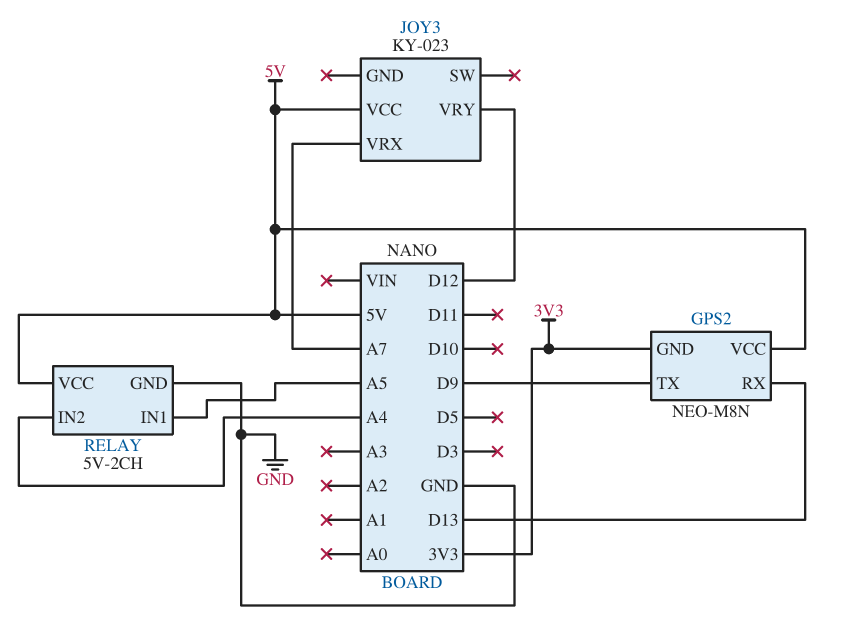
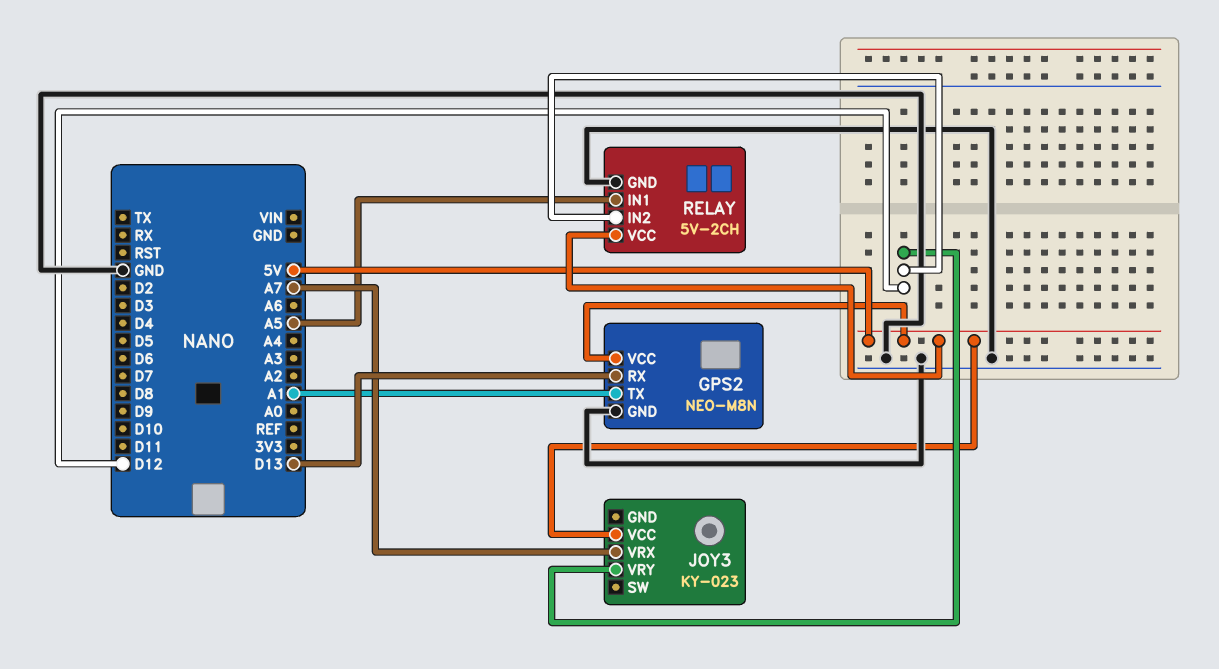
GPS2 pin GND: 3V3 -> GND
GPS2 pin TX: D9 -> A1
RELAY pin IN2: A4 -> D12

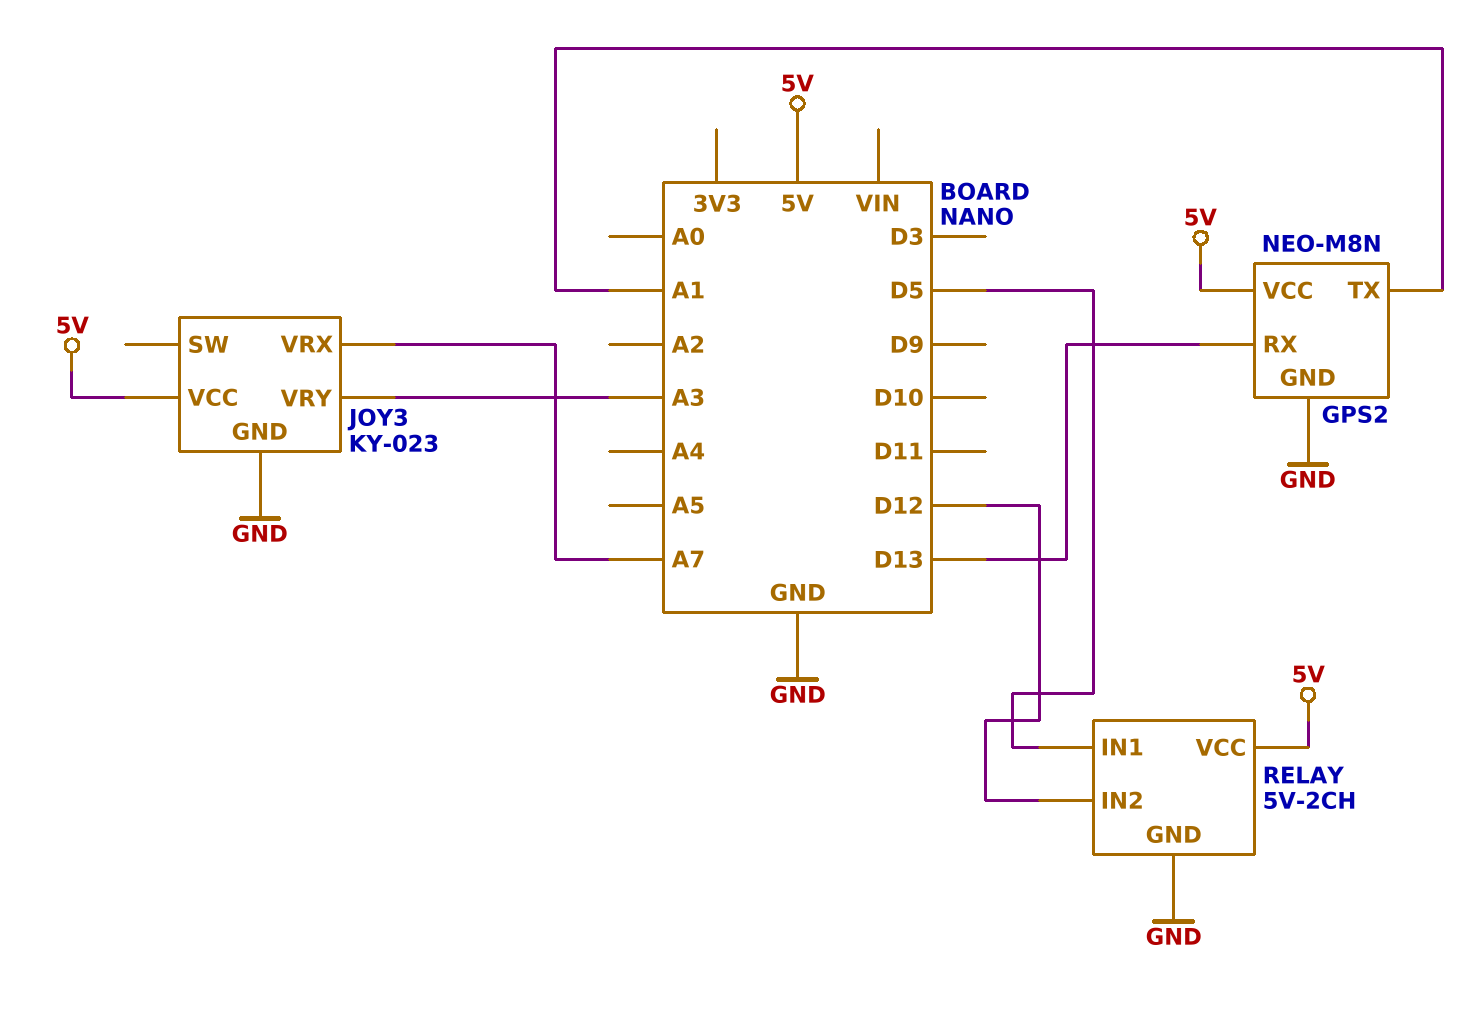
JOY3 pin GND: none -> GND
JOY3 pin VRY: D12 -> A3
RELAY pin IN1: A5 -> D5

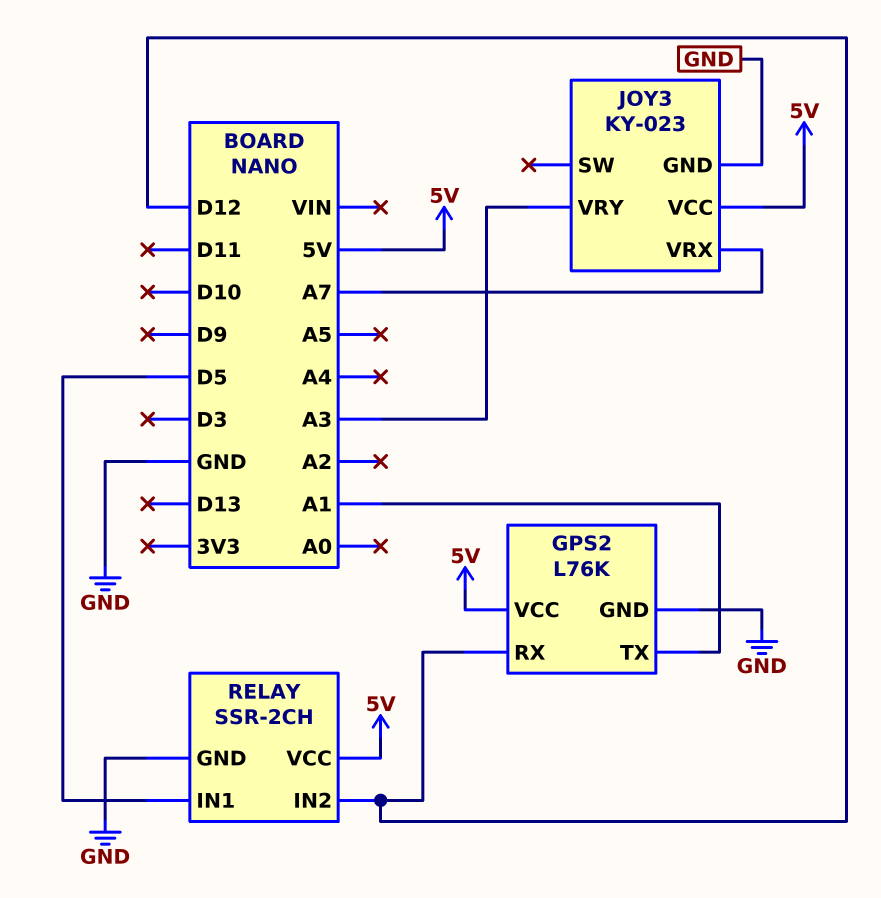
GPS2: NEO-M8N -> L76K
GPS2 pin RX: D13 -> D12
RELAY: 5V-2CH -> SSR-2CH

